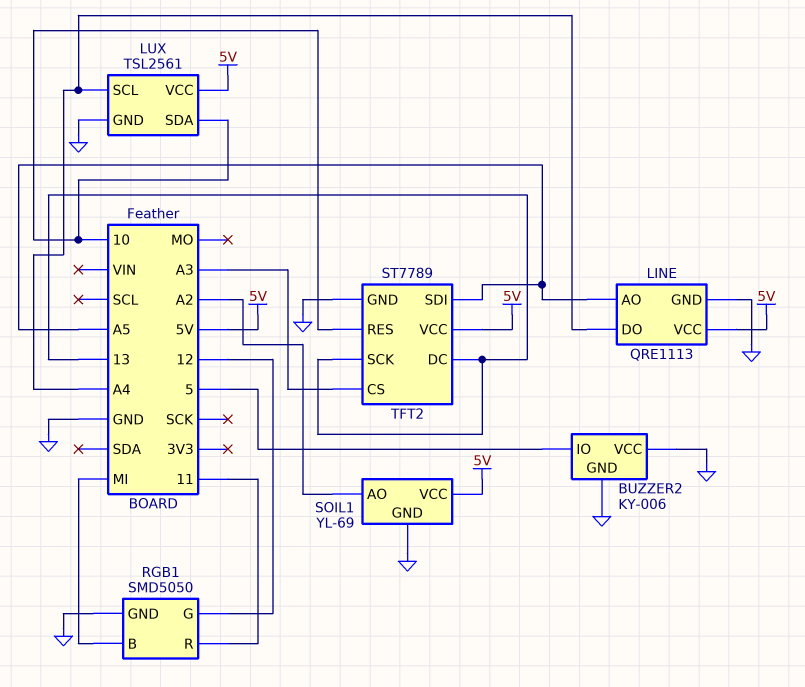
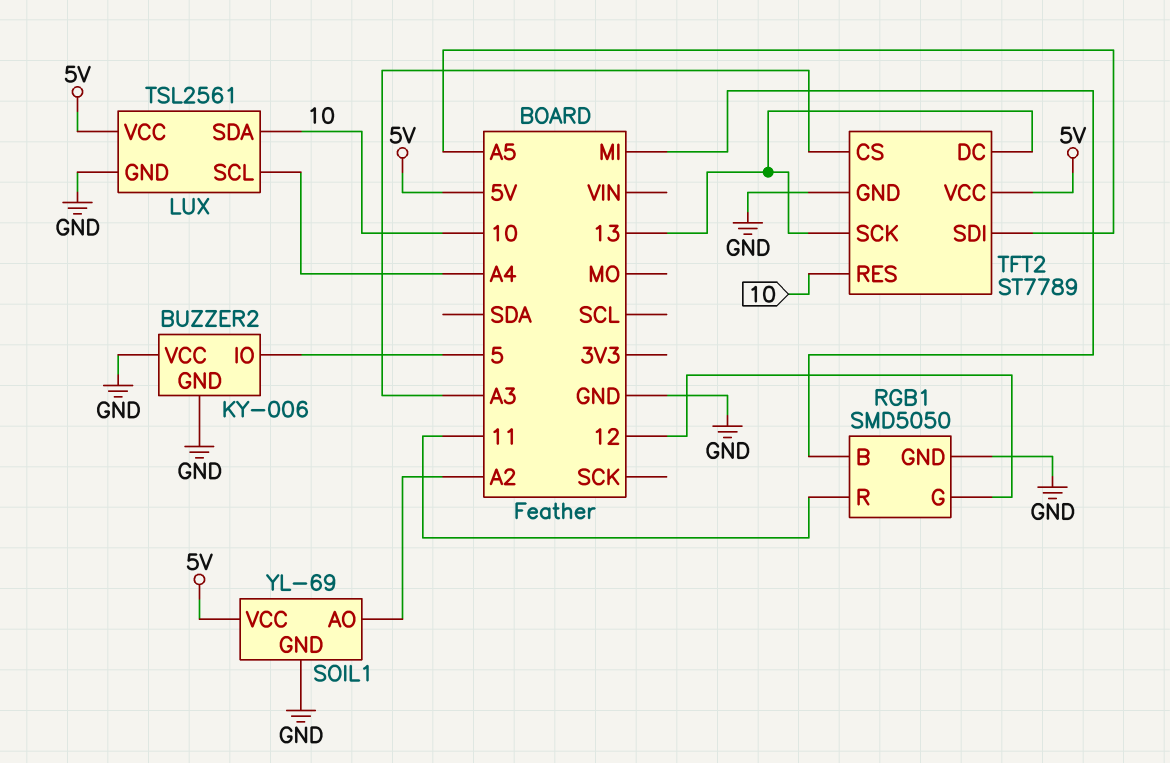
LINE: QRE1113 -> none
LINE pin AO: A5 -> none
LINE pin DO: A4 -> none
LINE pin GND: GND -> none
LINE pin VCC: 5V -> none

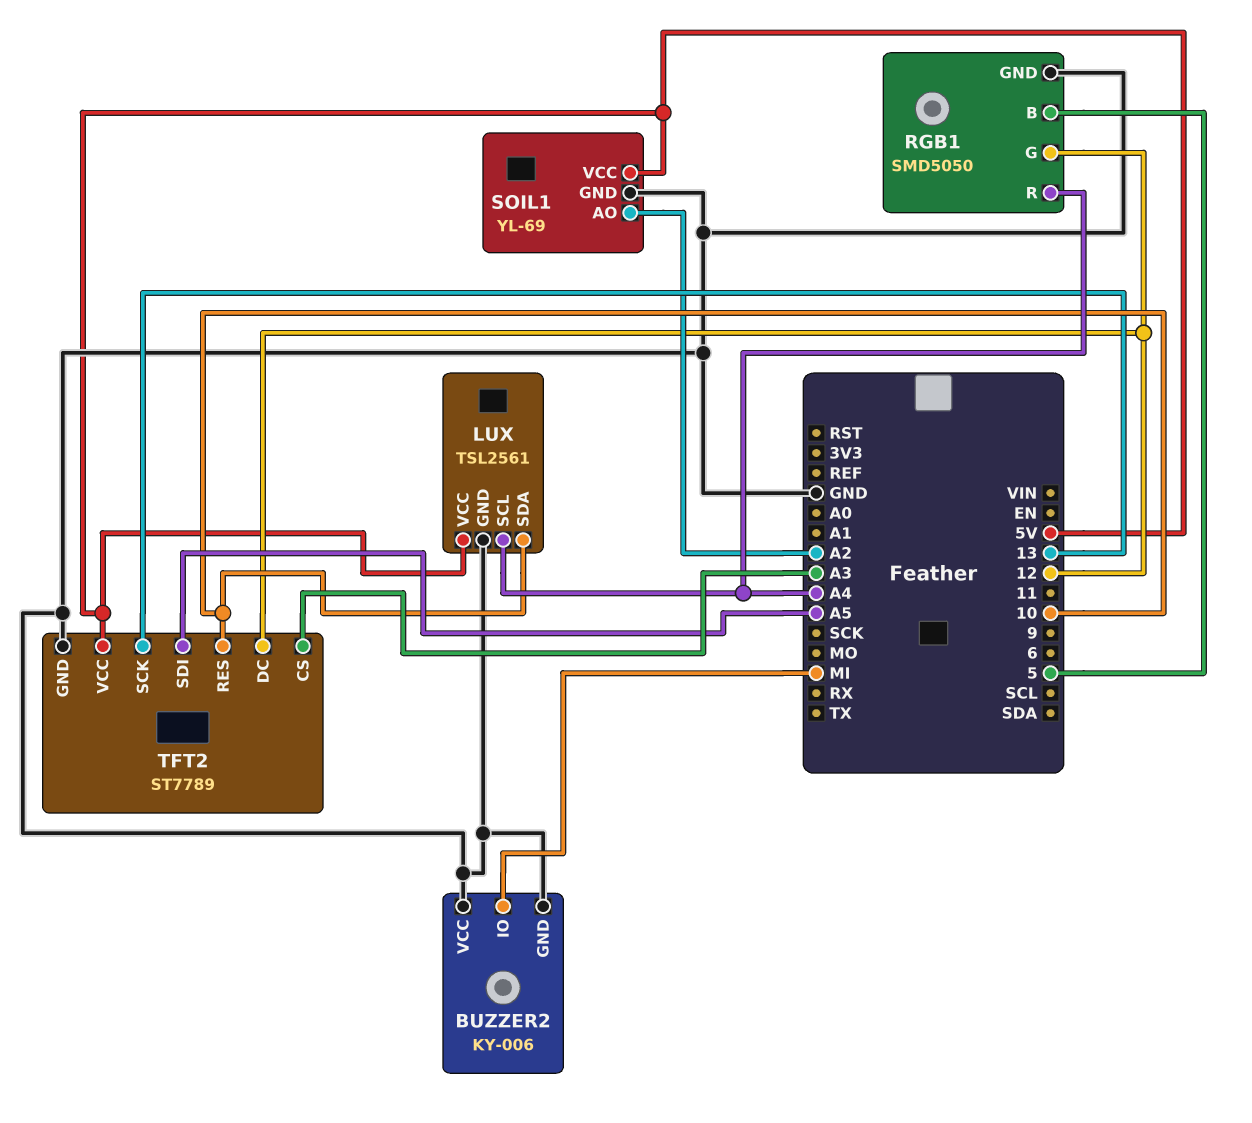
BUZZER2 pin IO: 5 -> MI
RGB1 pin B: MI -> 5
RGB1 pin R: 11 -> A4
TFT2 pin DC: 13 -> 12

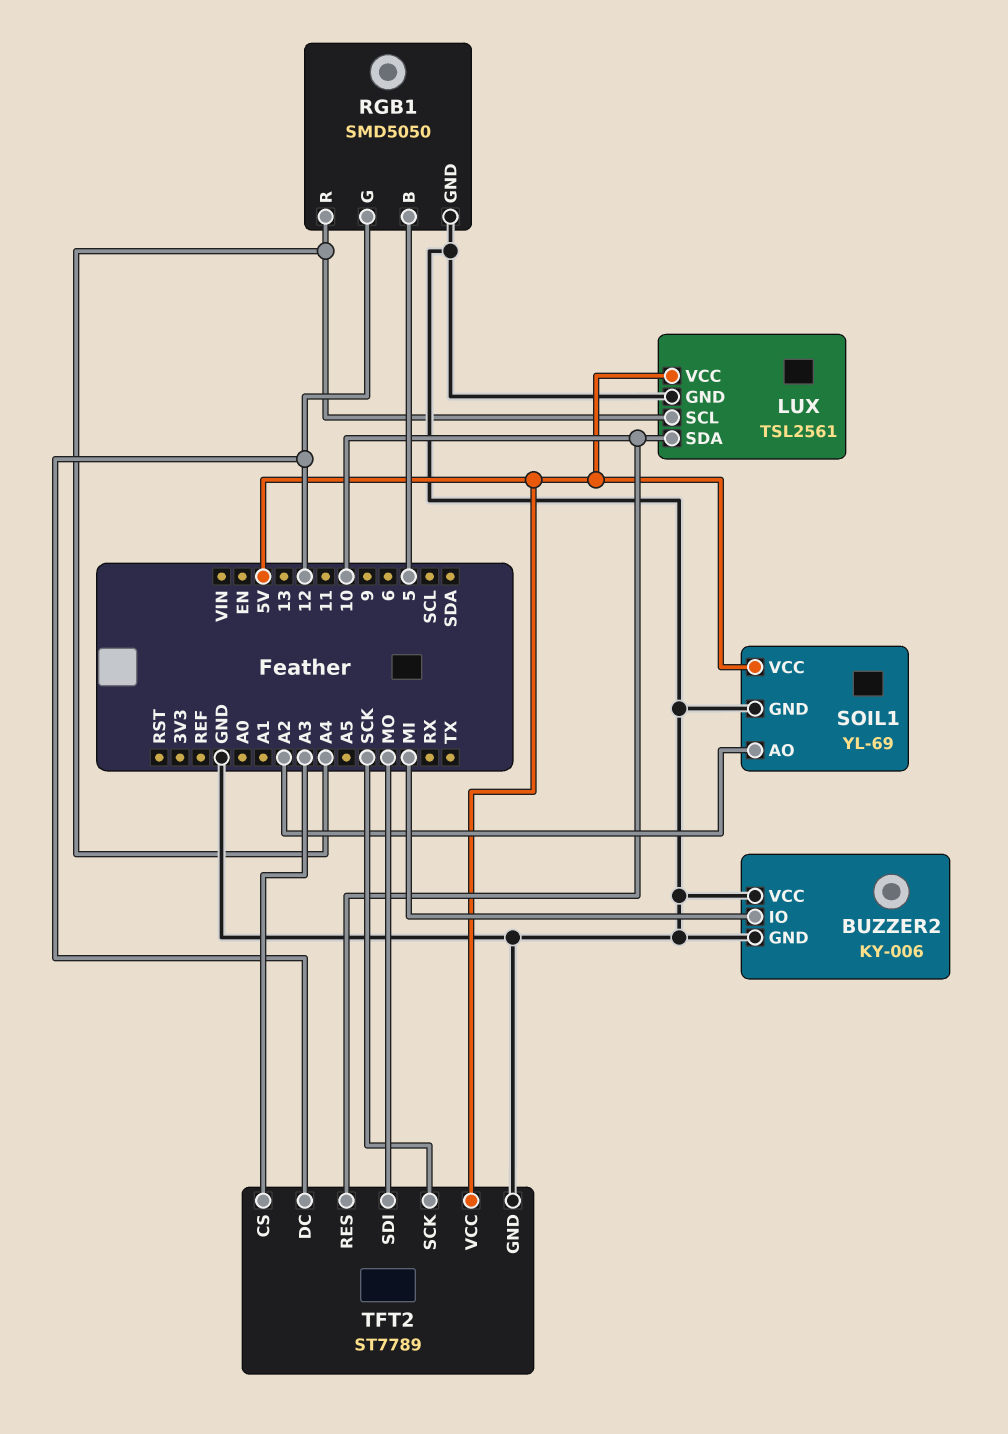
TFT2 pin SCK: 13 -> SCK
TFT2 pin SDI: A5 -> MO

